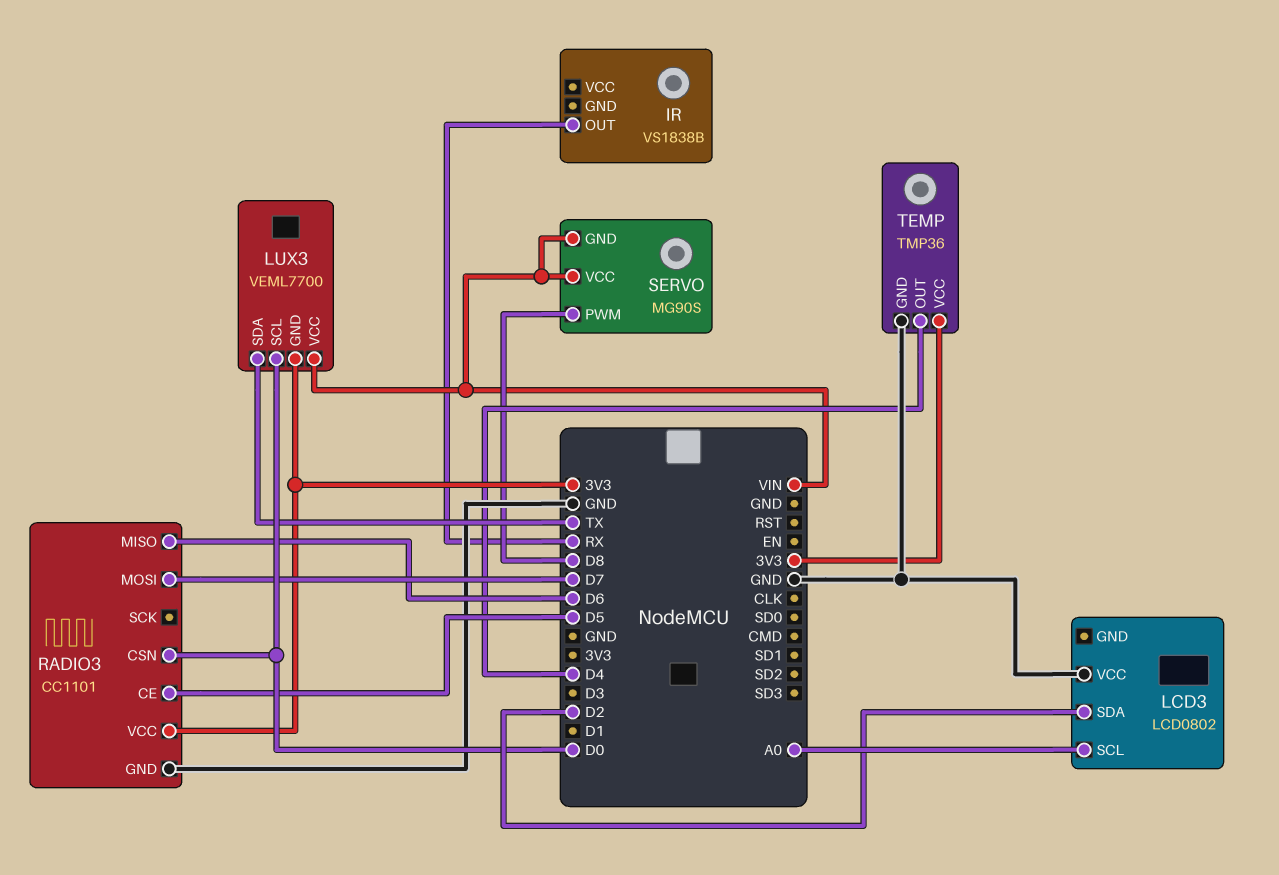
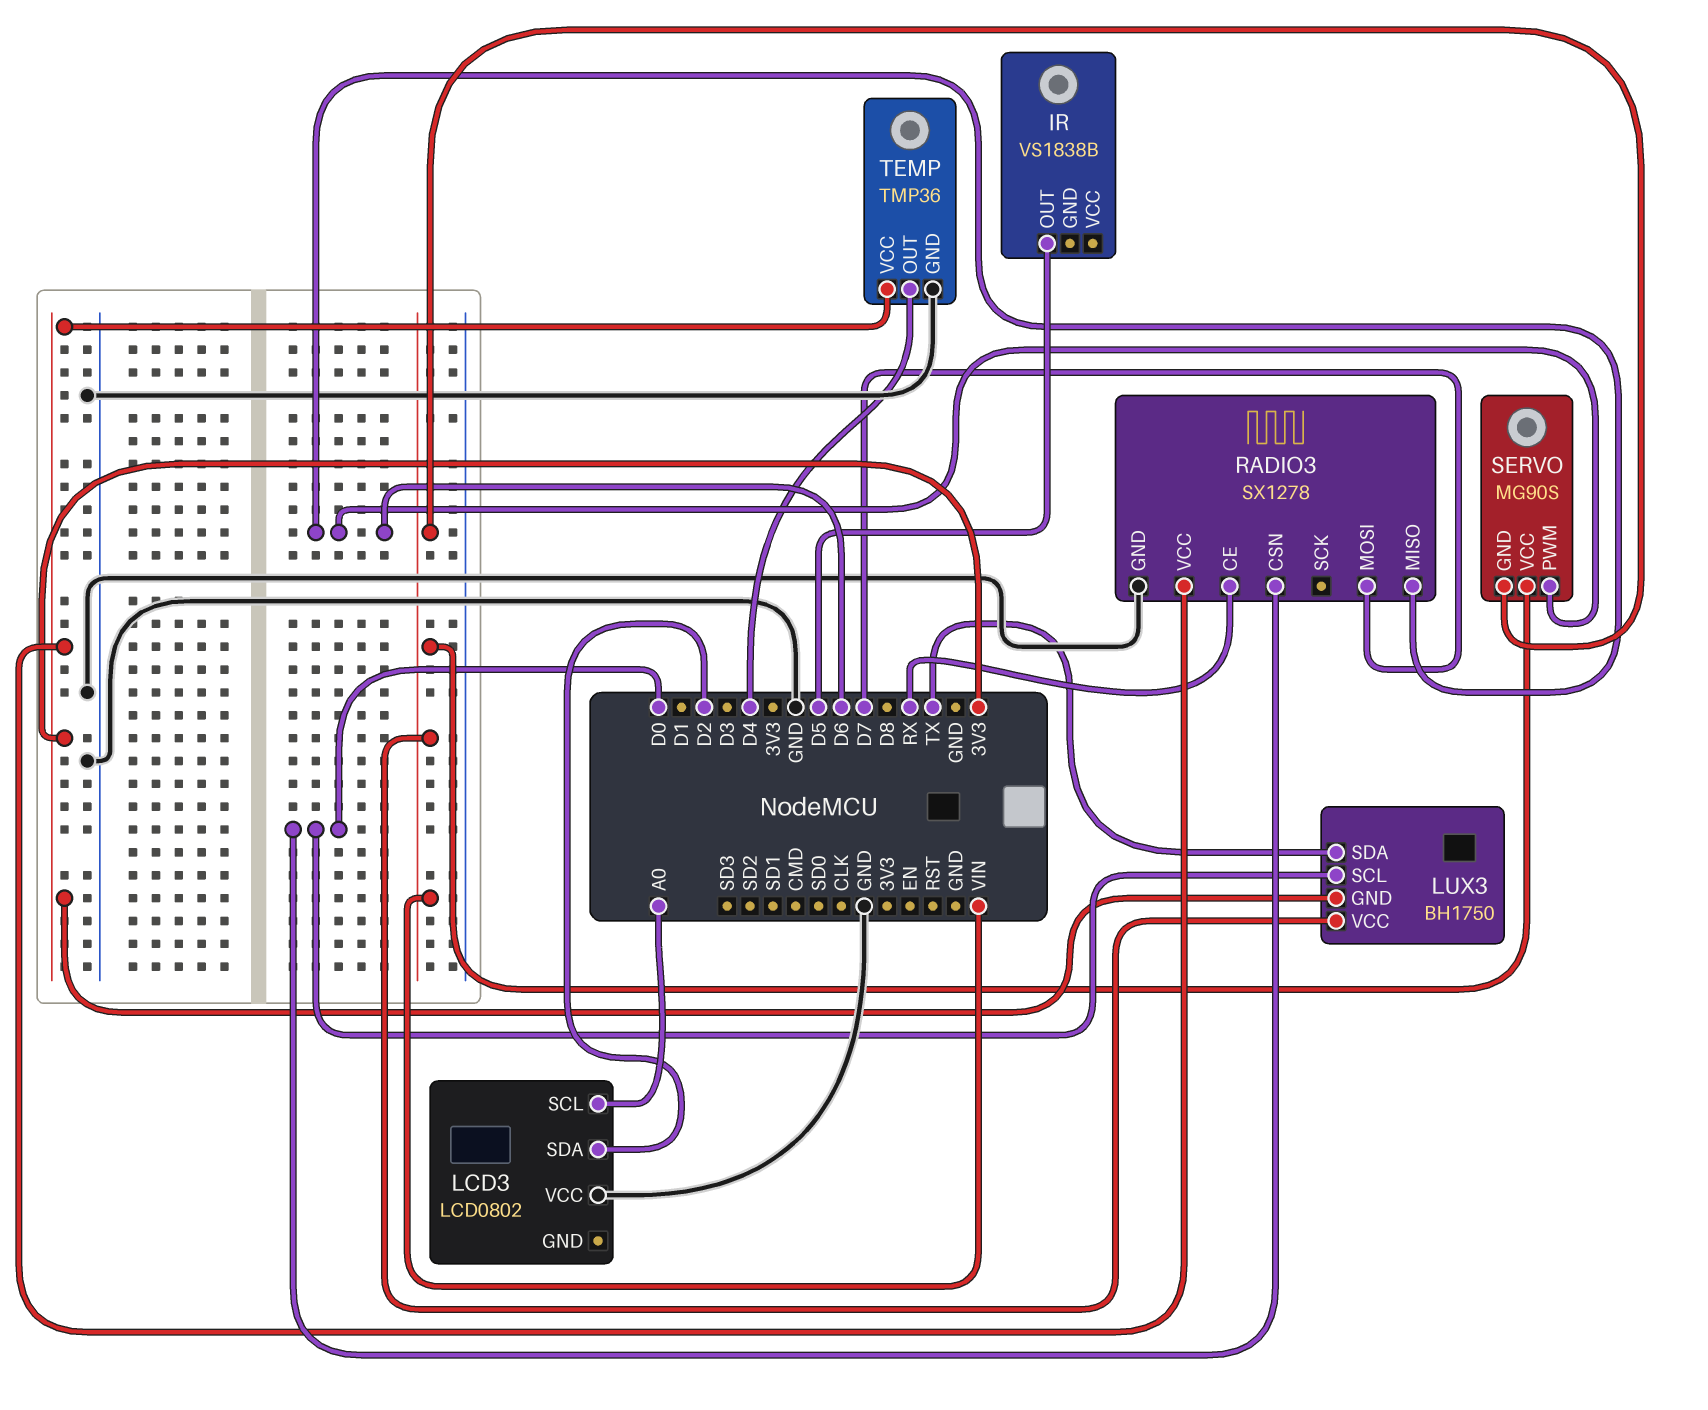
IR pin OUT: RX -> D5
LUX3: VEML7700 -> BH1750
RADIO3: CC1101 -> SX1278
RADIO3 pin CE: D5 -> RX
SERVO pin PWM: D8 -> D6

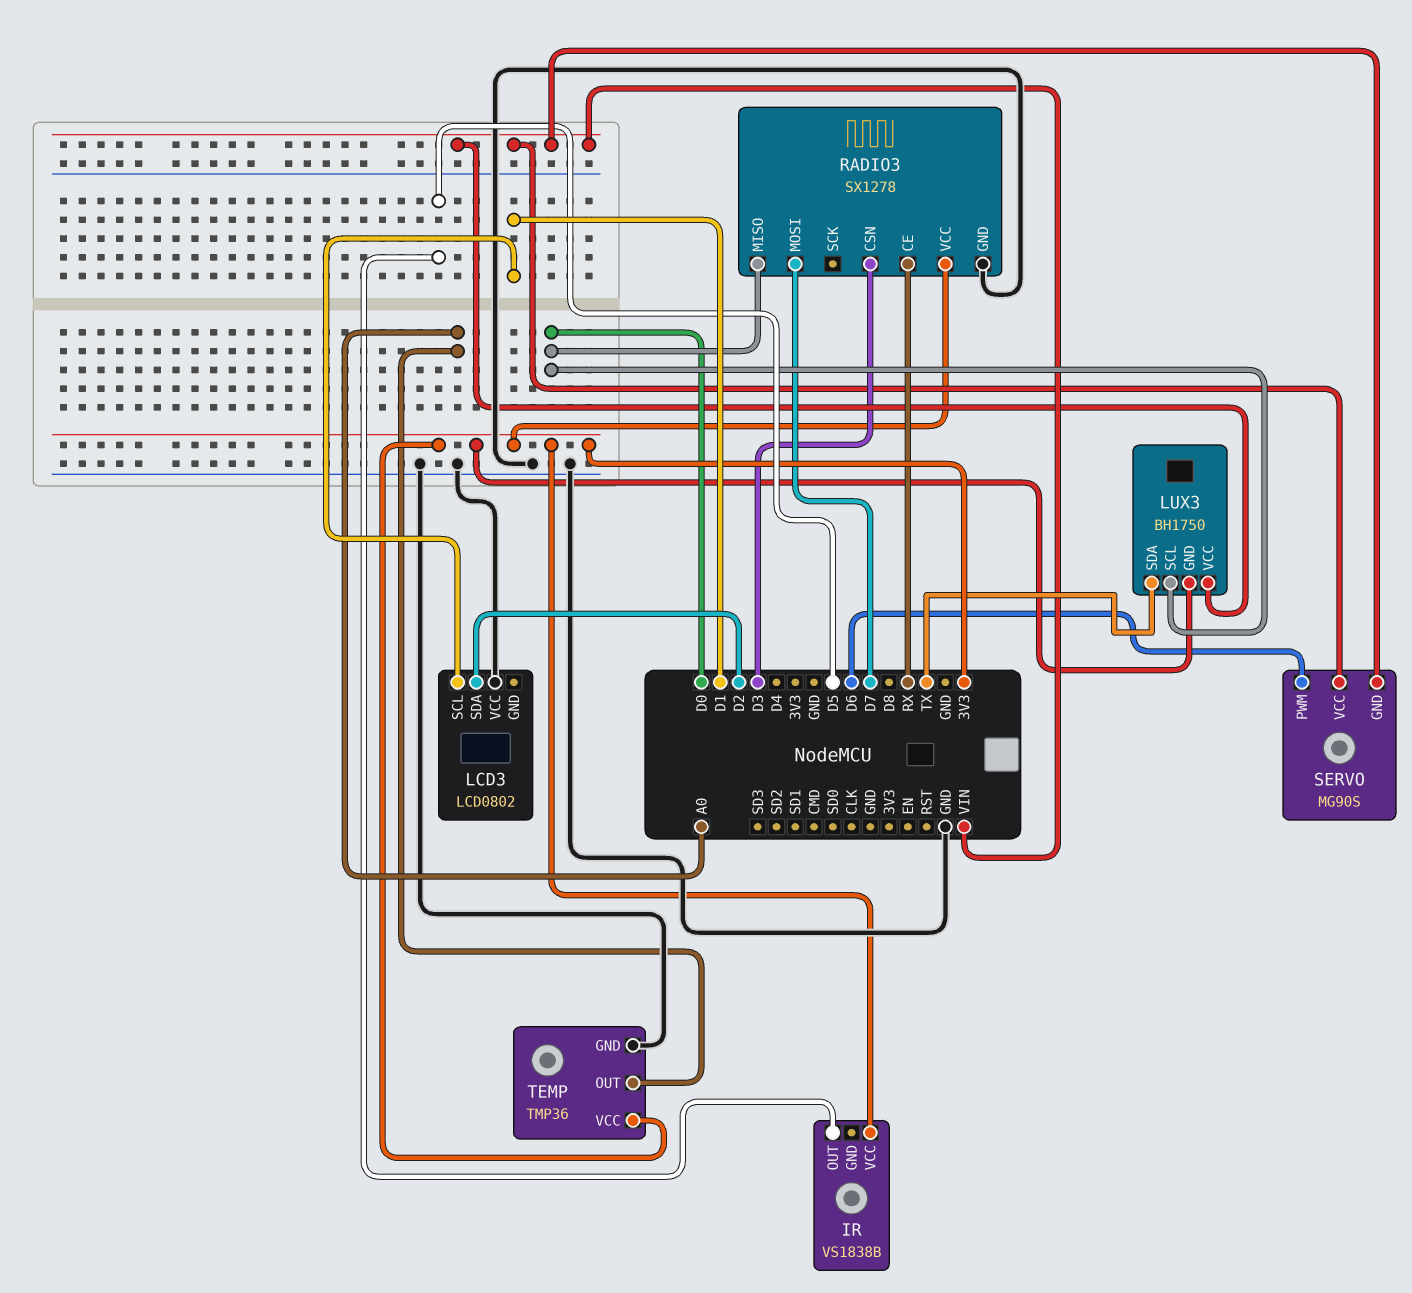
IR pin VCC: none -> 3V3
LCD3 pin SCL: A0 -> D1
RADIO3 pin CSN: D0 -> D3
RADIO3 pin MISO: D6 -> D0
TEMP pin OUT: D4 -> A0

